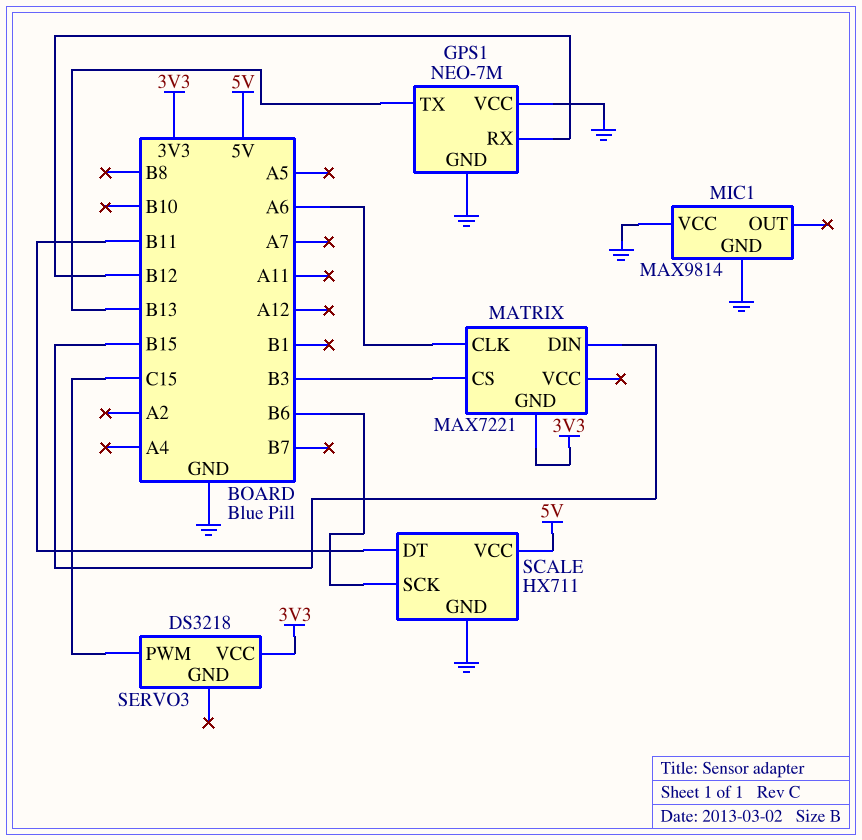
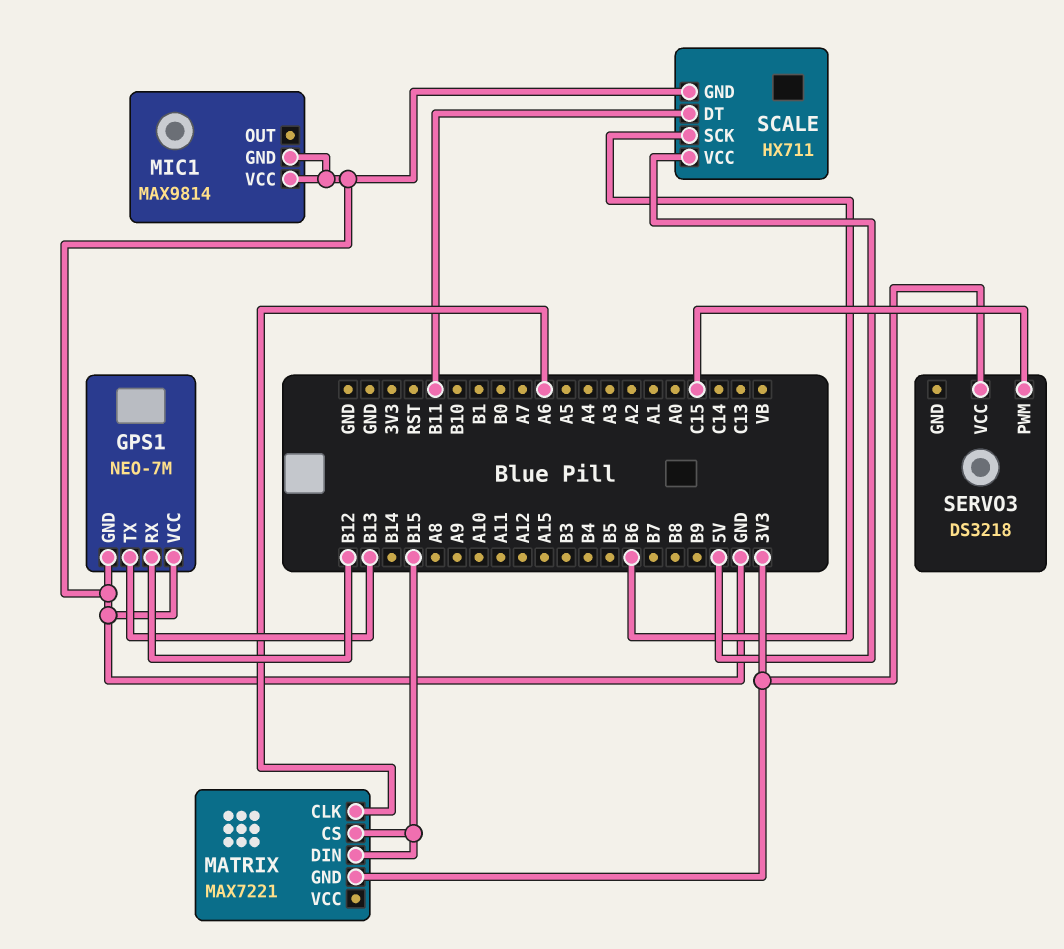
MATRIX pin CS: B3 -> B15

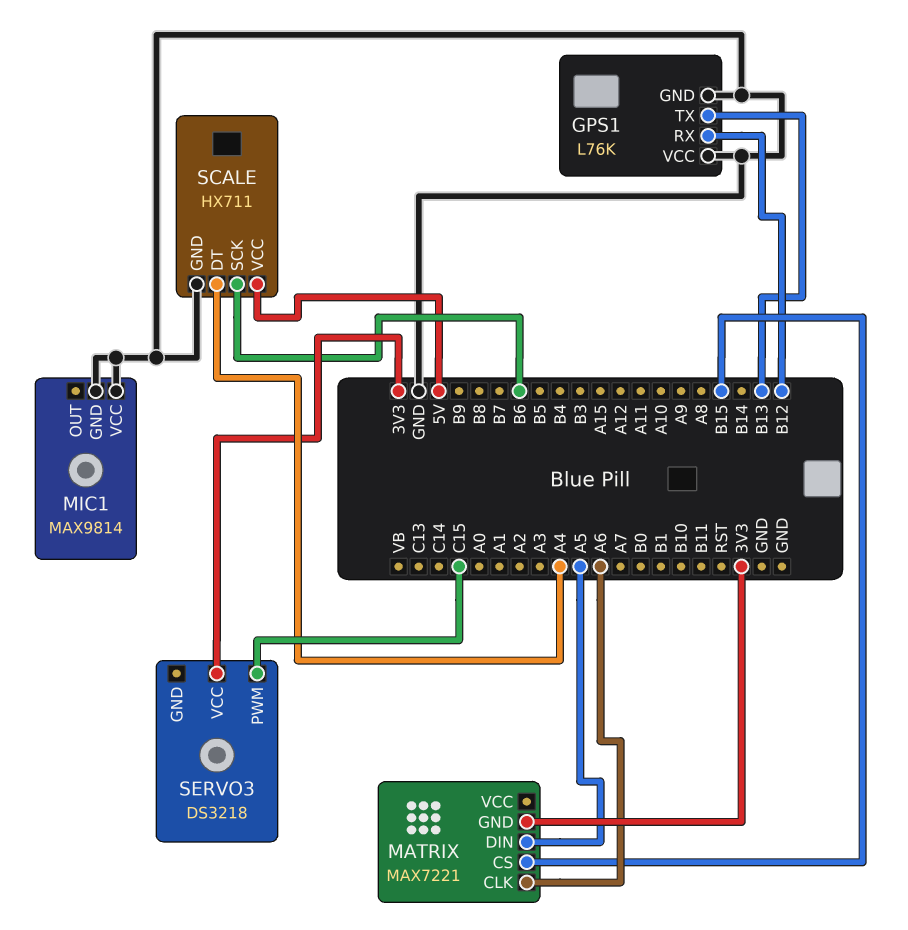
GPS1: NEO-7M -> L76K
MATRIX pin DIN: B15 -> A5
SCALE pin DT: B11 -> A4

